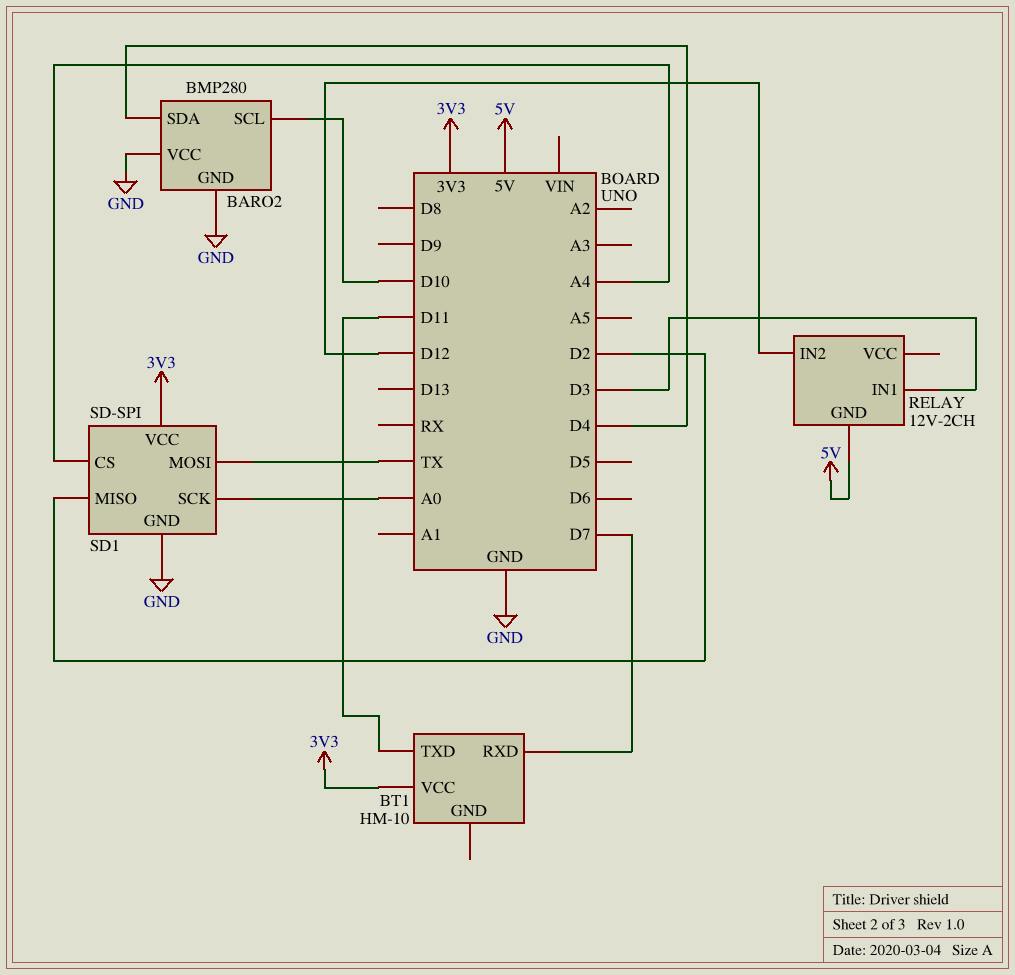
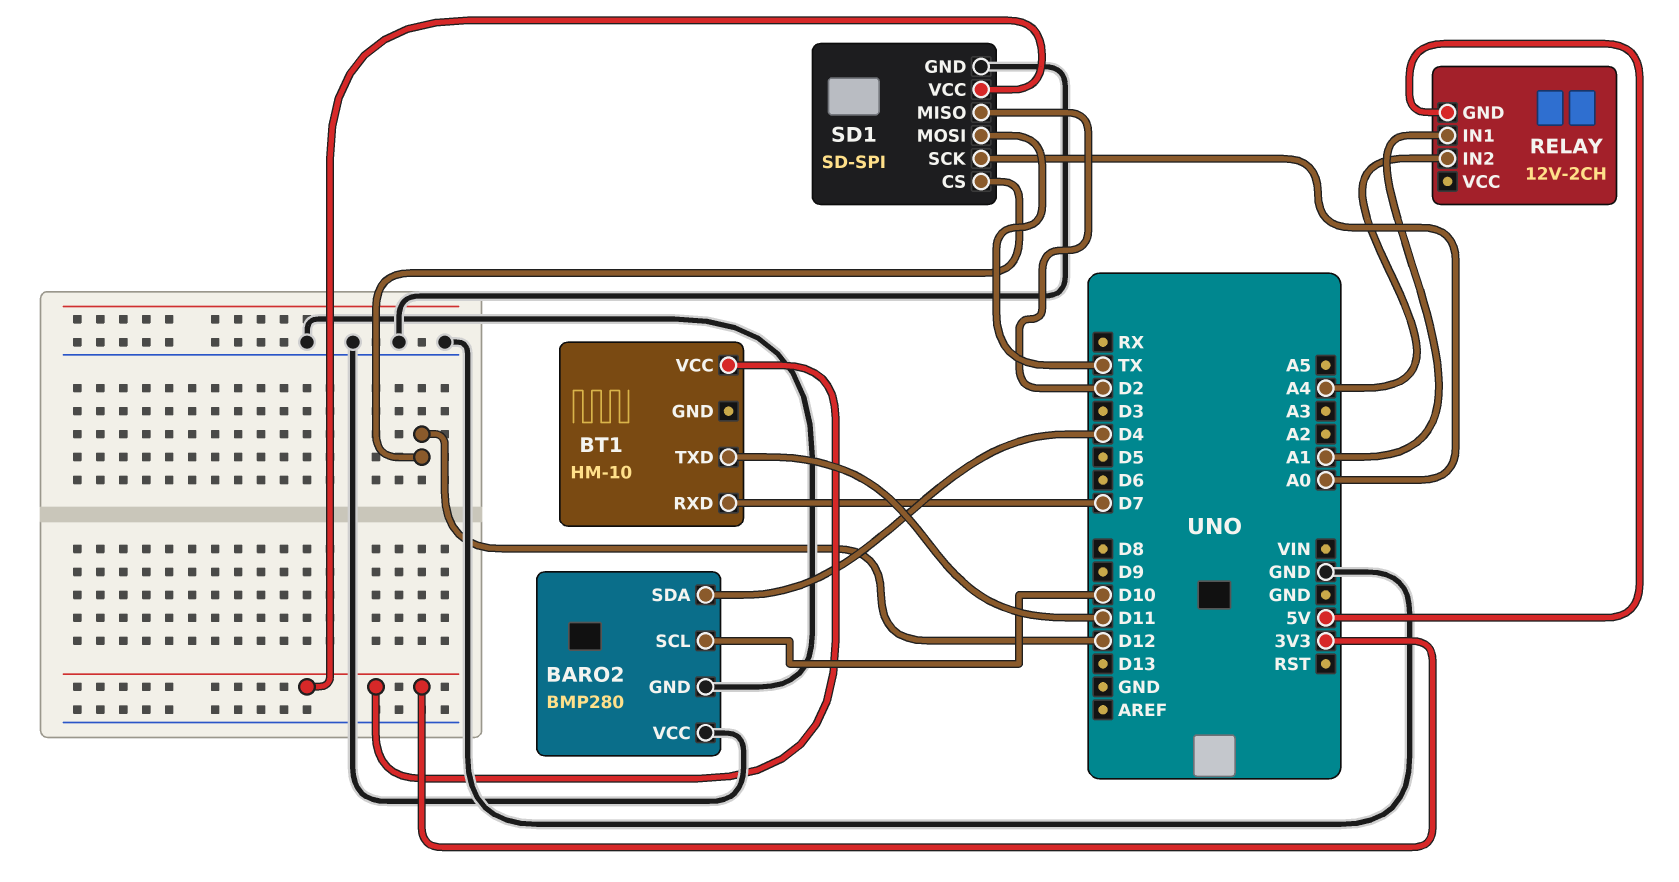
RELAY pin IN1: D3 -> A1
RELAY pin IN2: D12 -> A4
SD1 pin CS: A4 -> D12

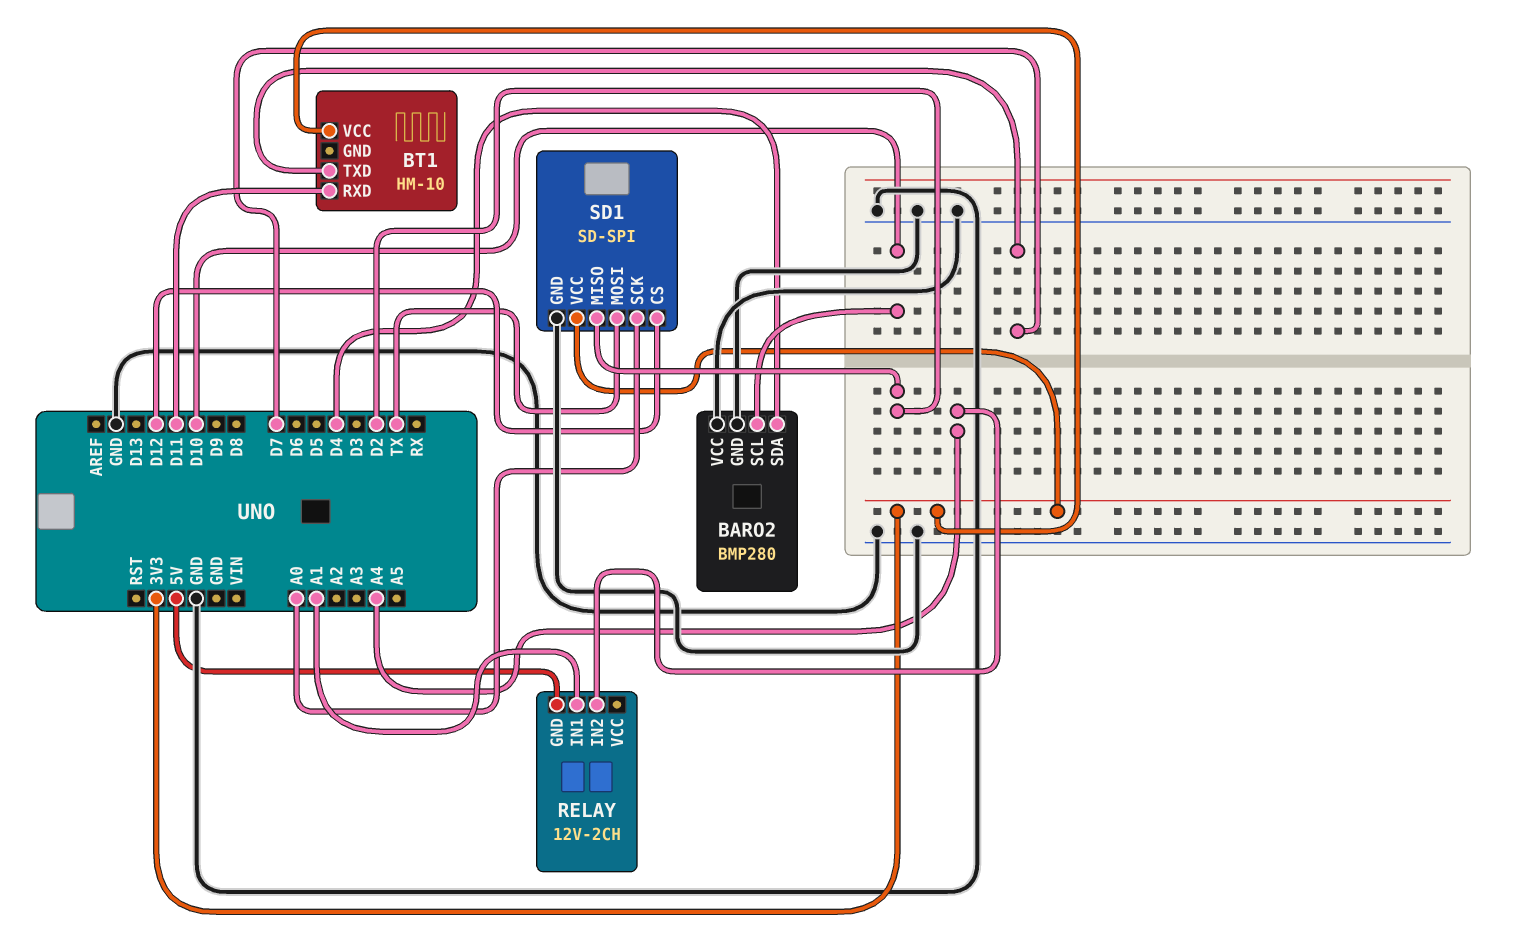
BT1 pin RXD: D7 -> D11
BT1 pin TXD: D11 -> D7

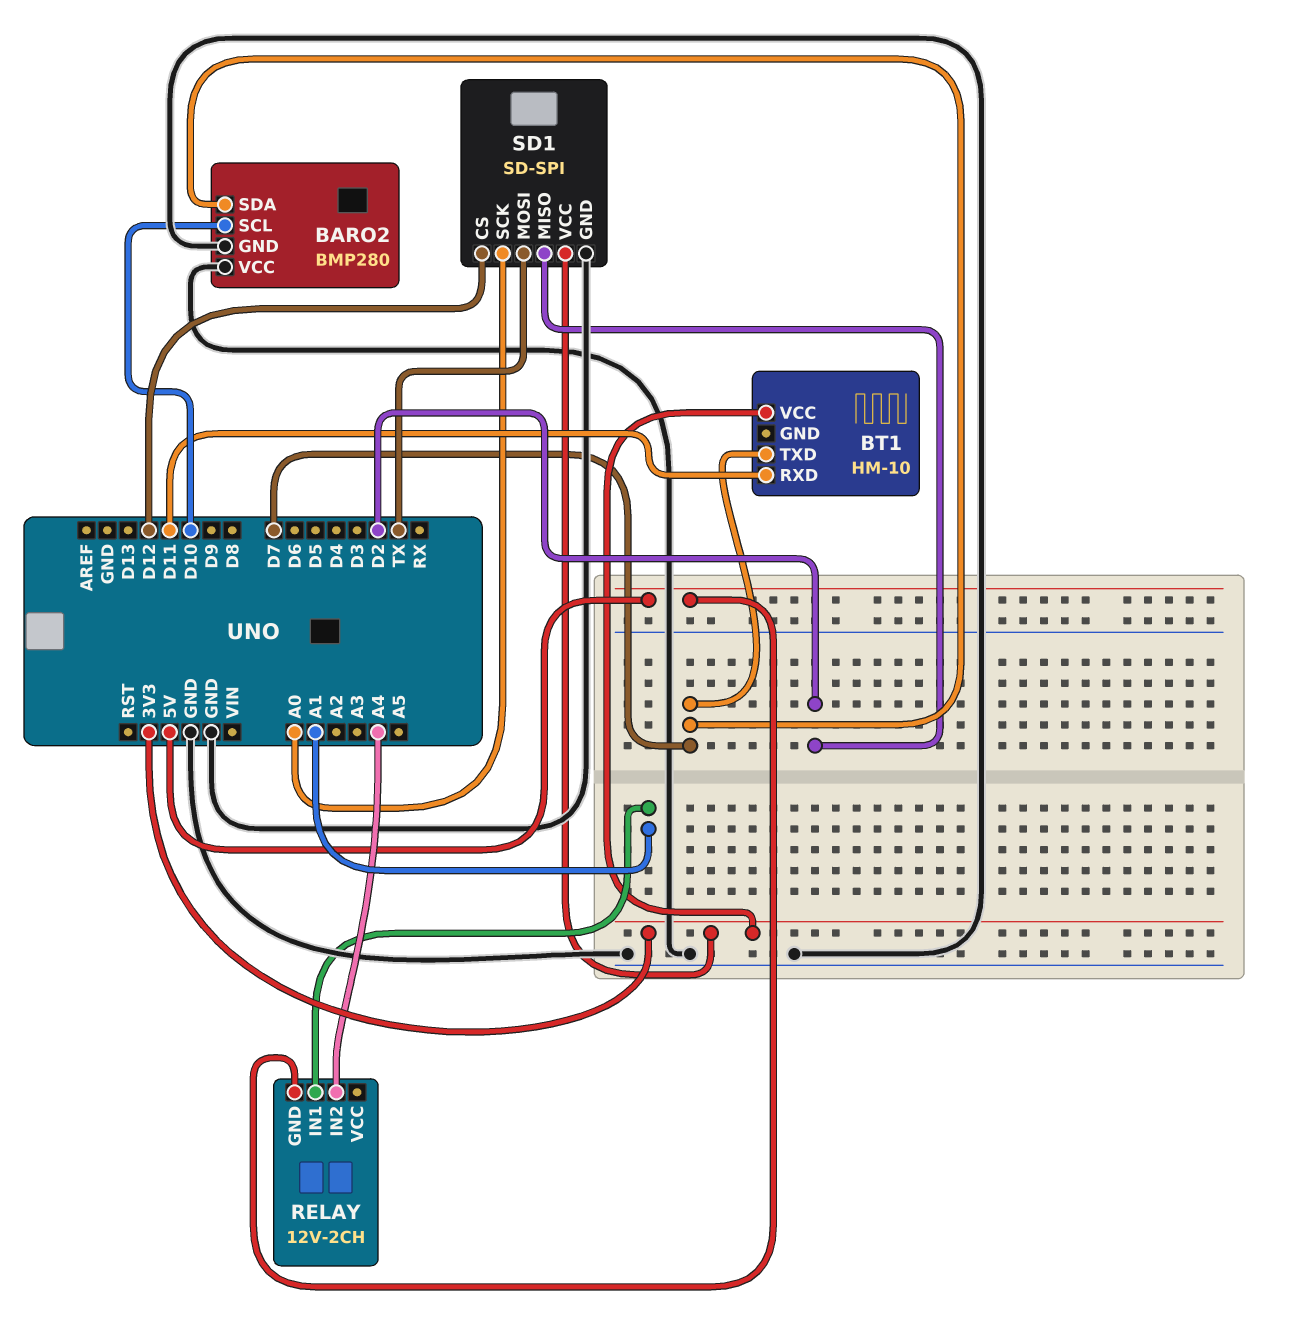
BARO2 pin SDA: D4 -> D7

